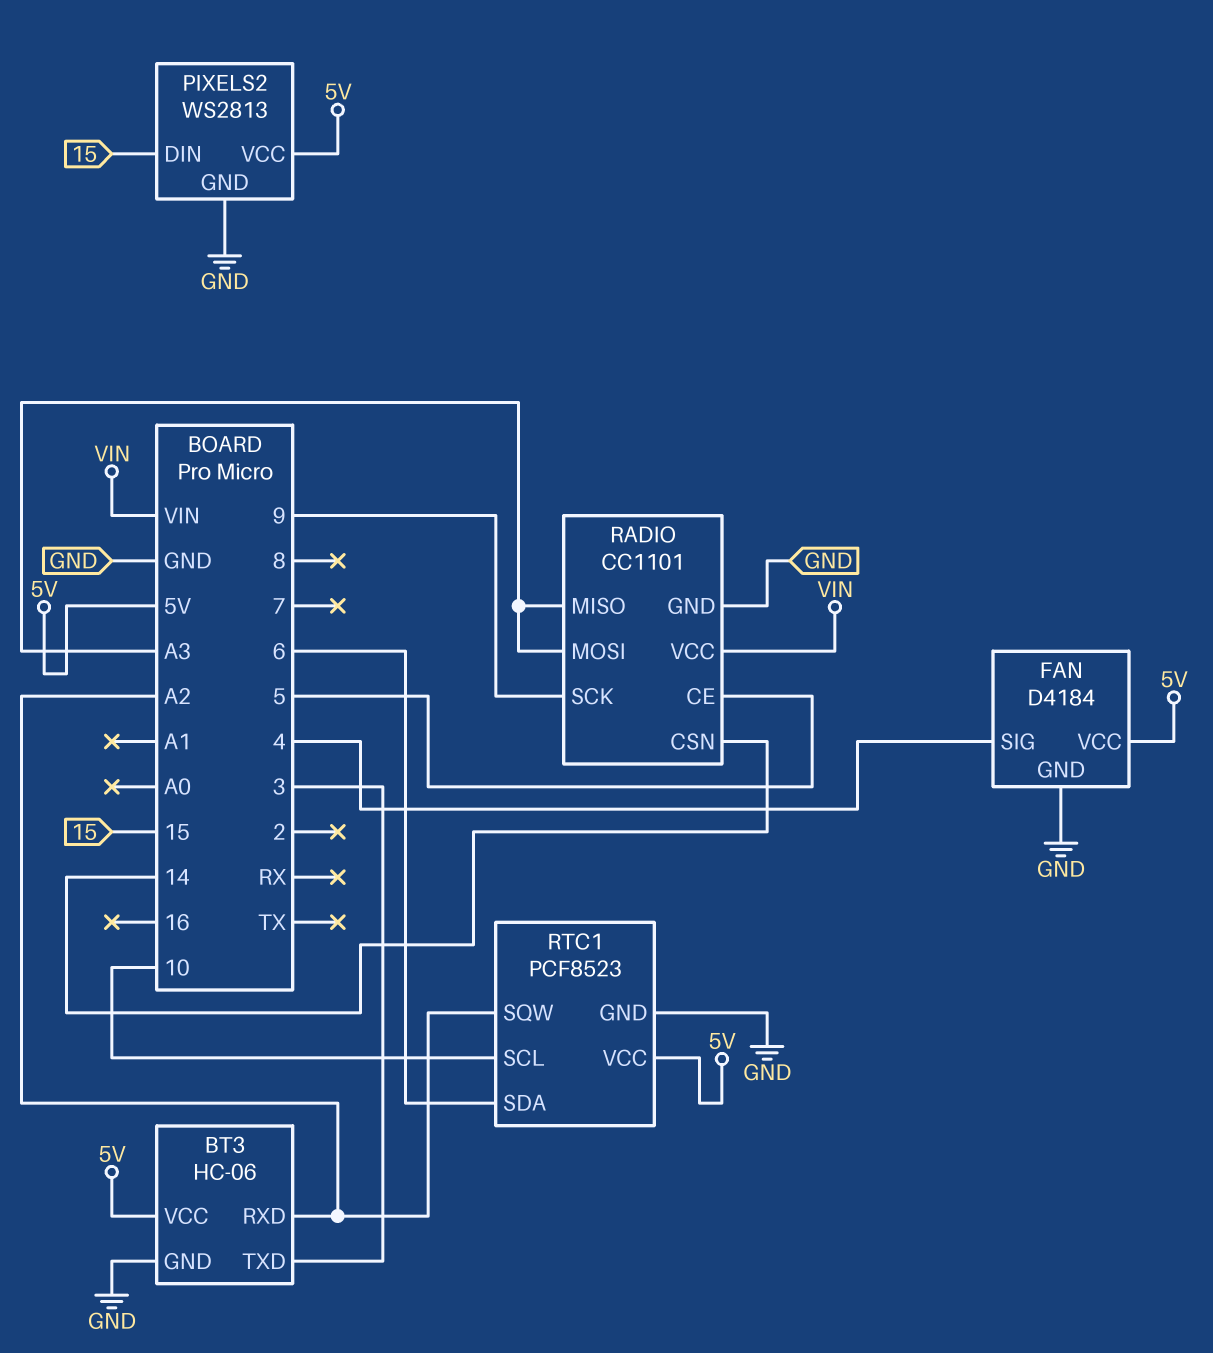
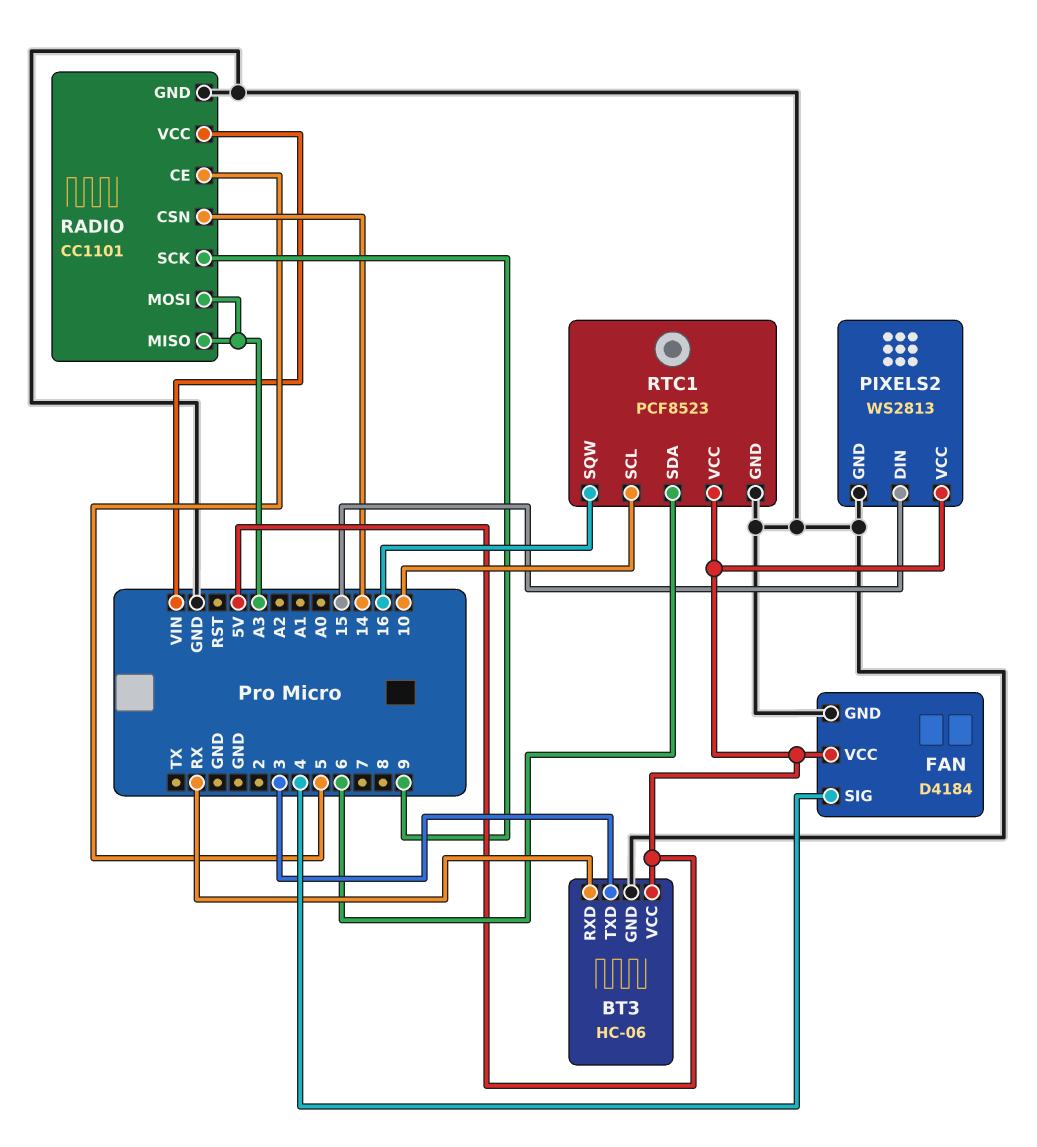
BT3 pin RXD: A2 -> RX
RTC1 pin SQW: A2 -> 16

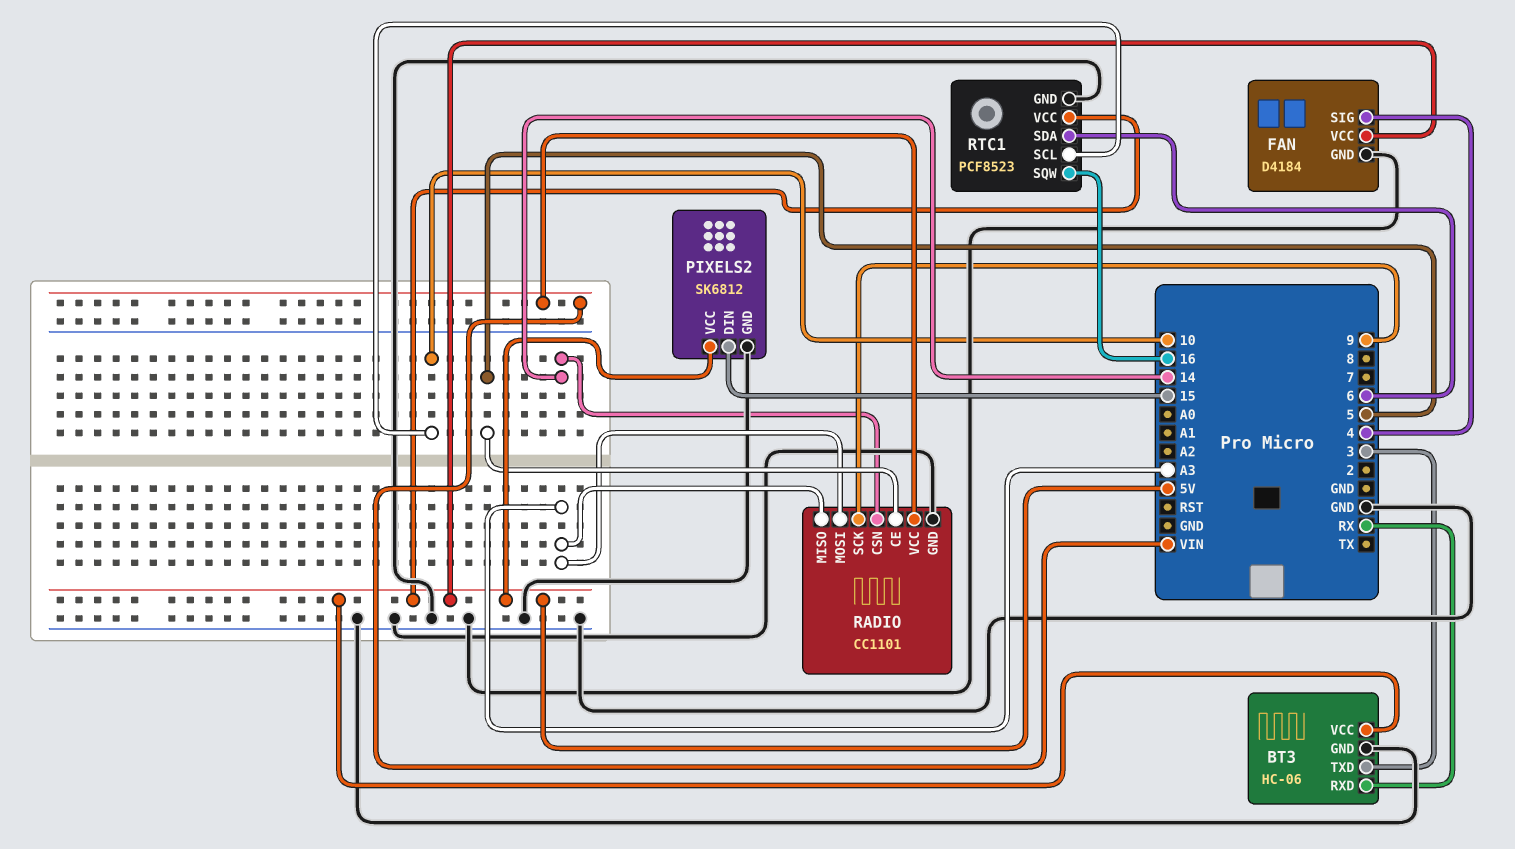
PIXELS2: WS2813 -> SK6812

